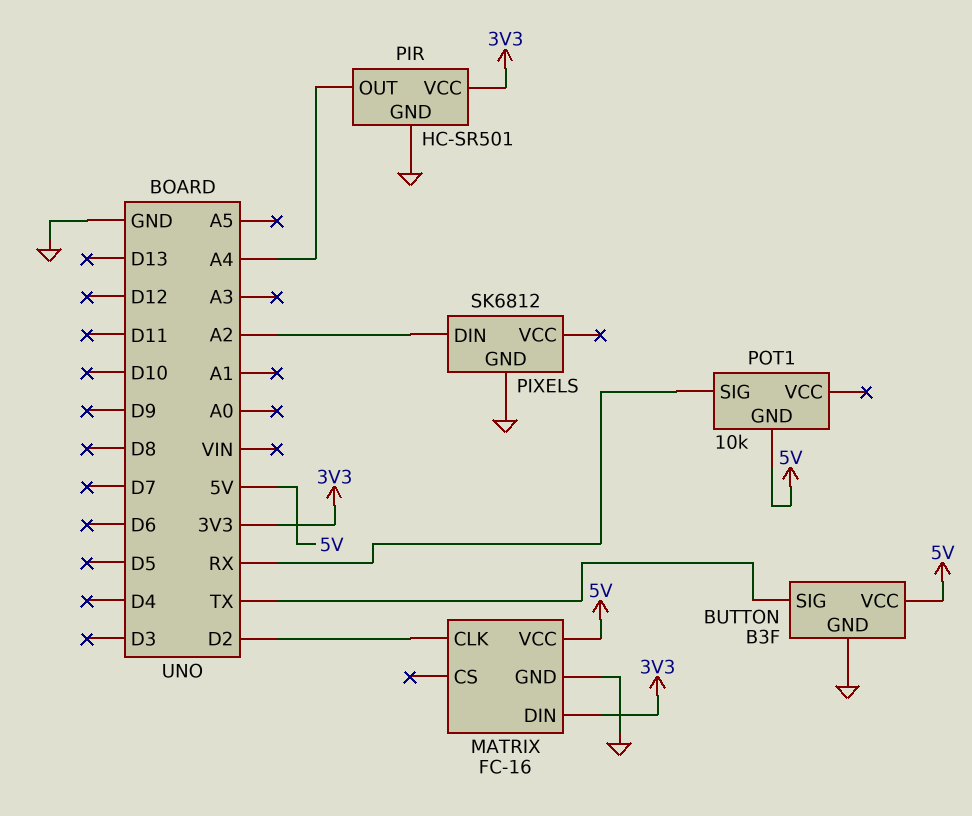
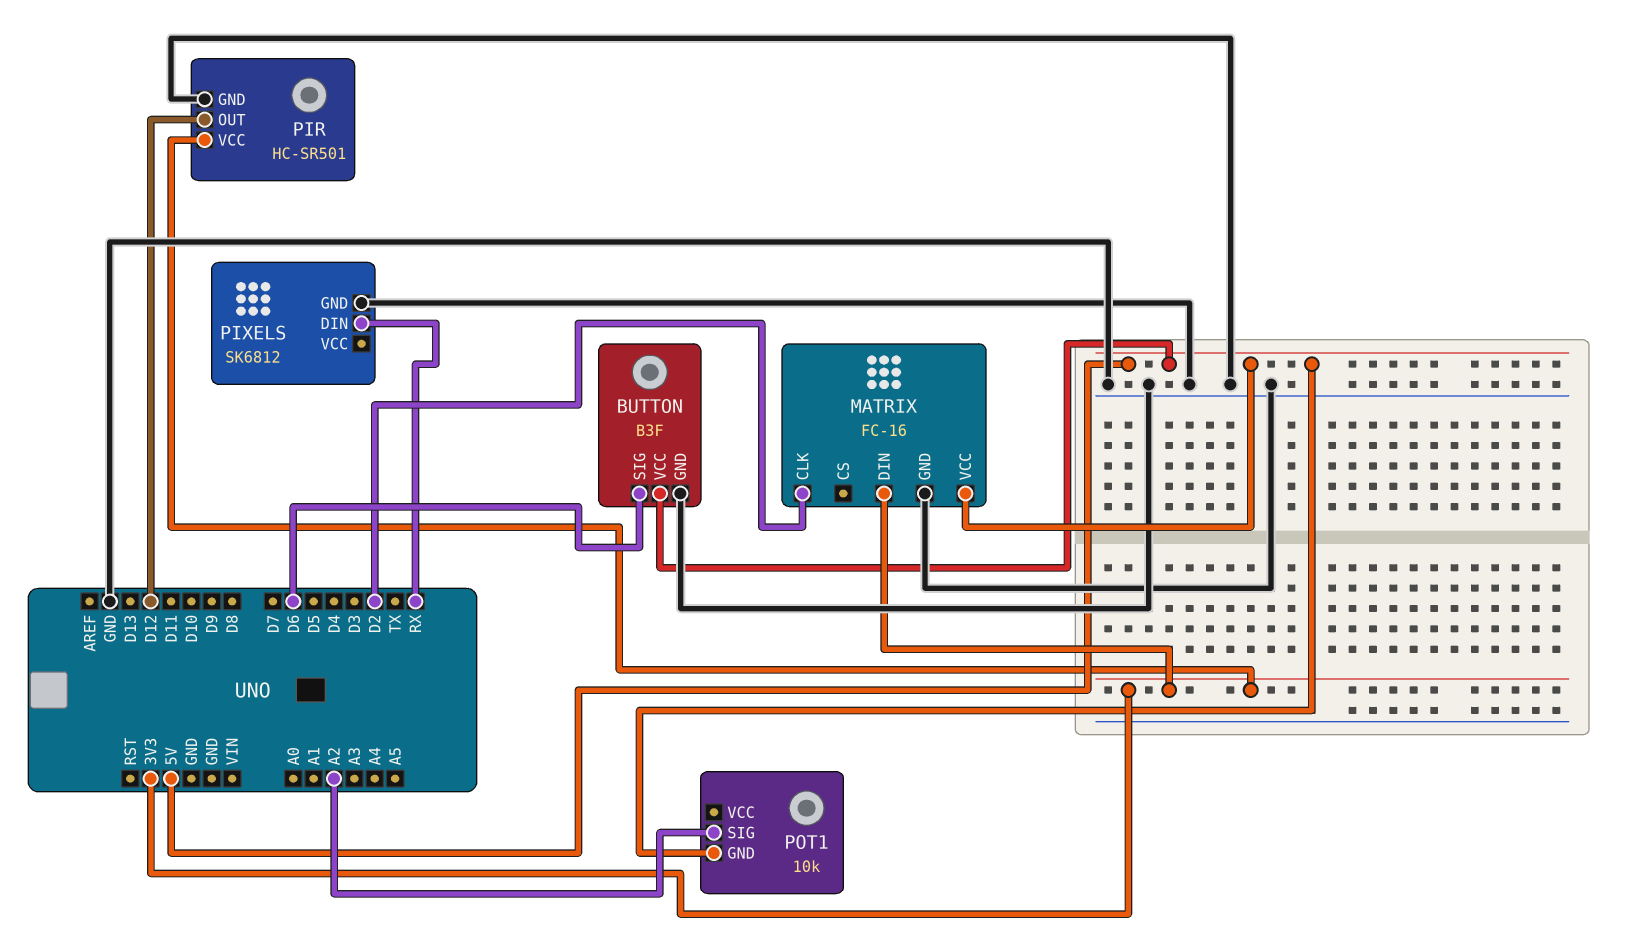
BUTTON pin SIG: TX -> D6
PIR pin OUT: A4 -> D12
PIXELS pin DIN: A2 -> RX
POT1 pin SIG: RX -> A2

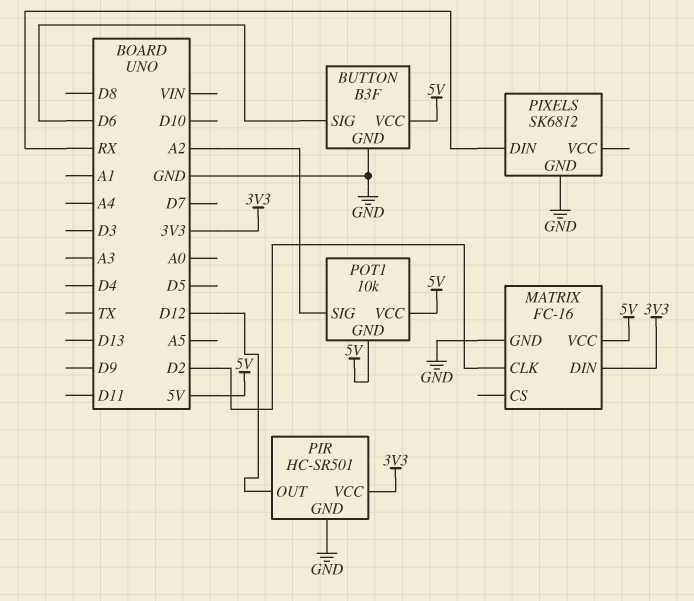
POT1 pin VCC: none -> 5V

